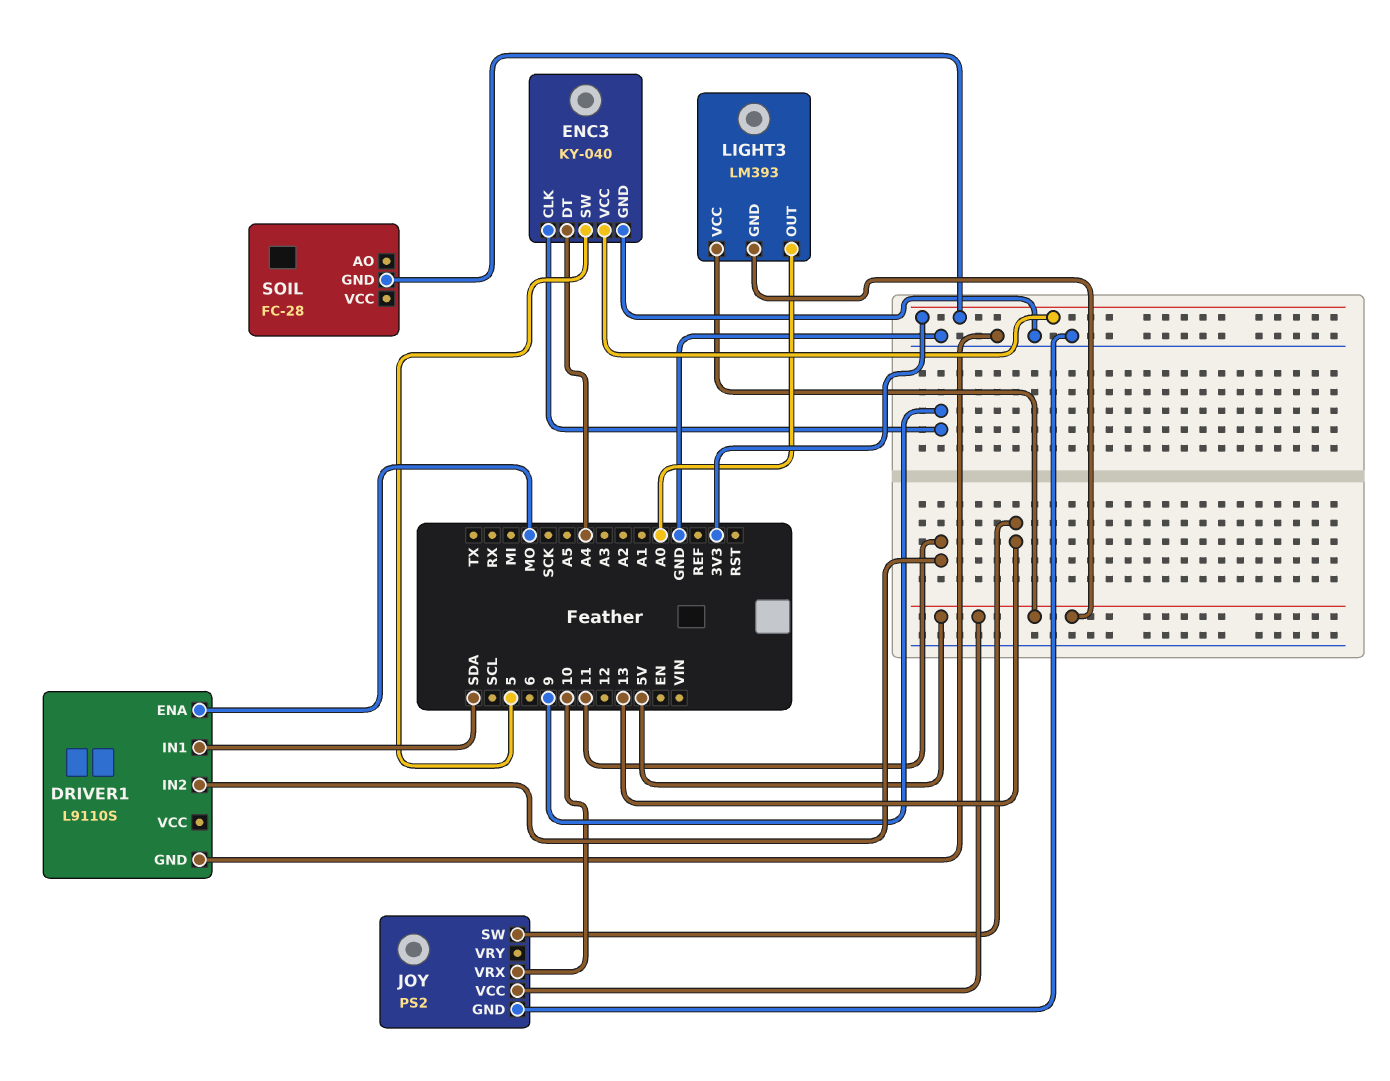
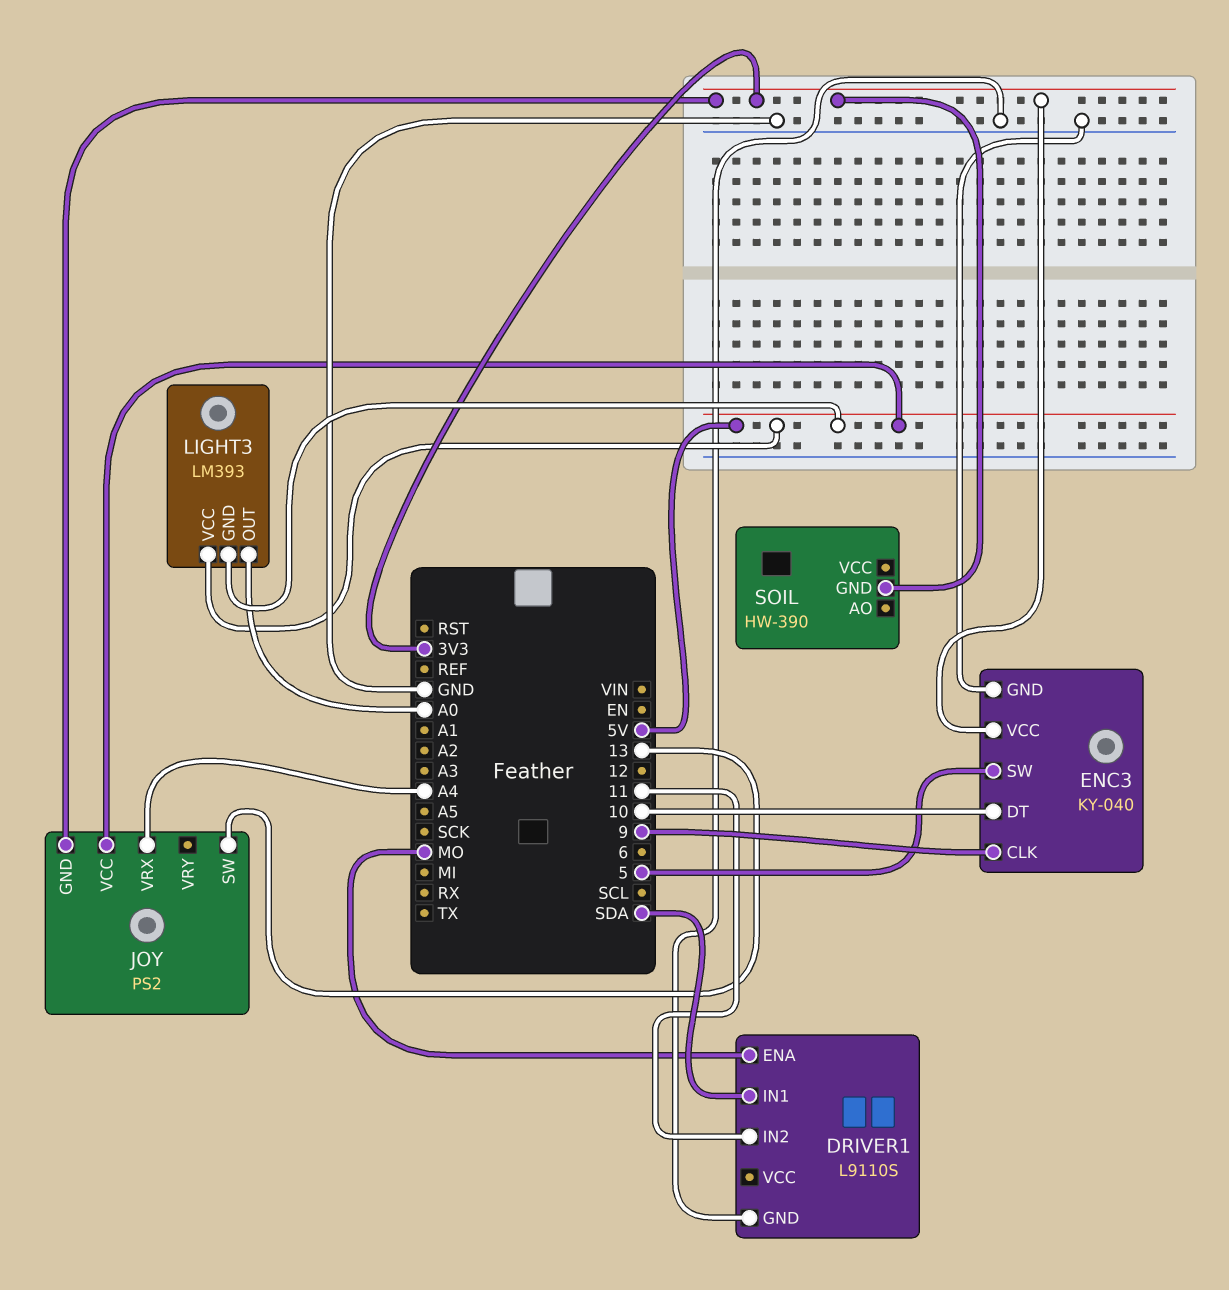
ENC3 pin DT: A4 -> 10
JOY pin GND: GND -> 3V3
JOY pin VRX: 10 -> A4
SOIL: FC-28 -> HW-390

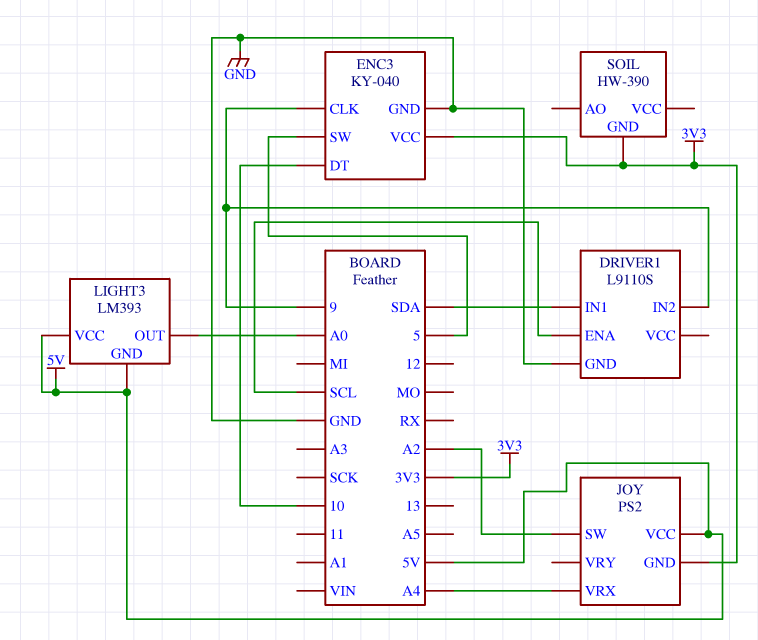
DRIVER1 pin ENA: MO -> SCL
DRIVER1 pin IN2: 11 -> 9
JOY pin SW: 13 -> A2

